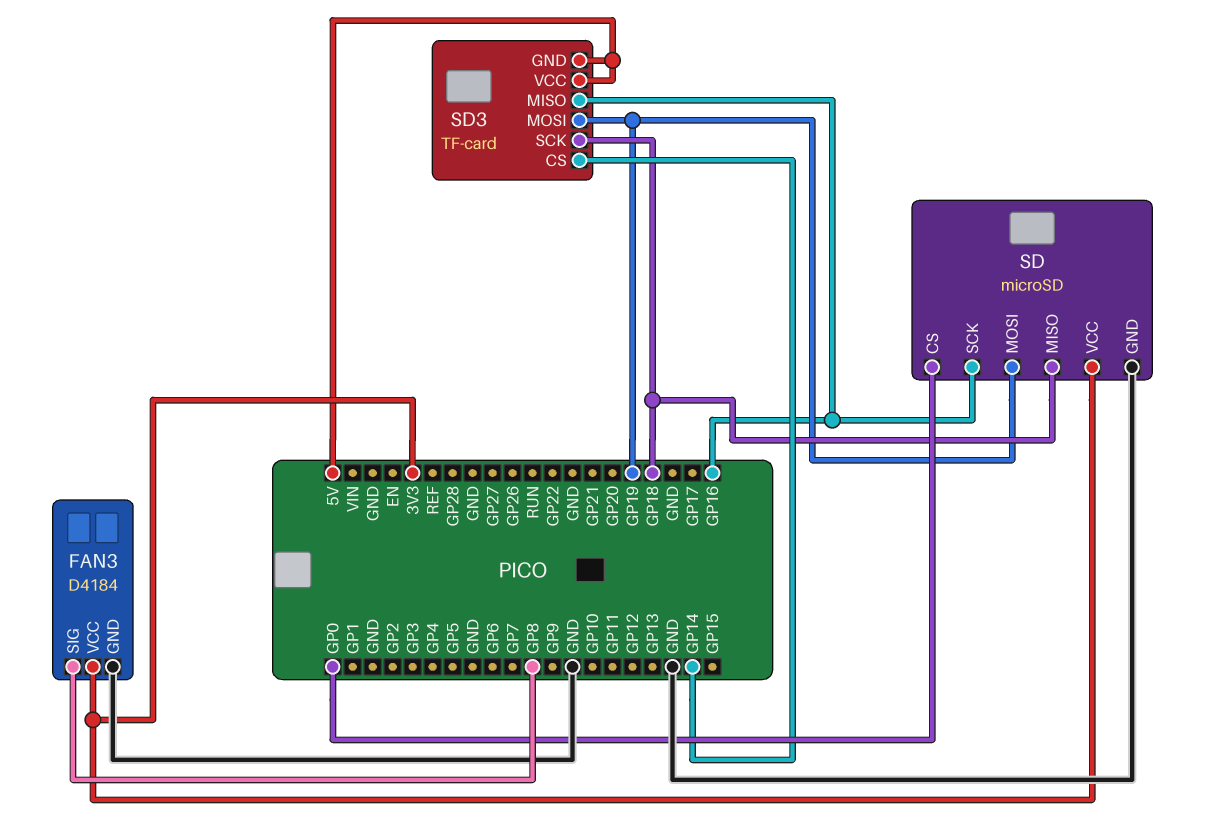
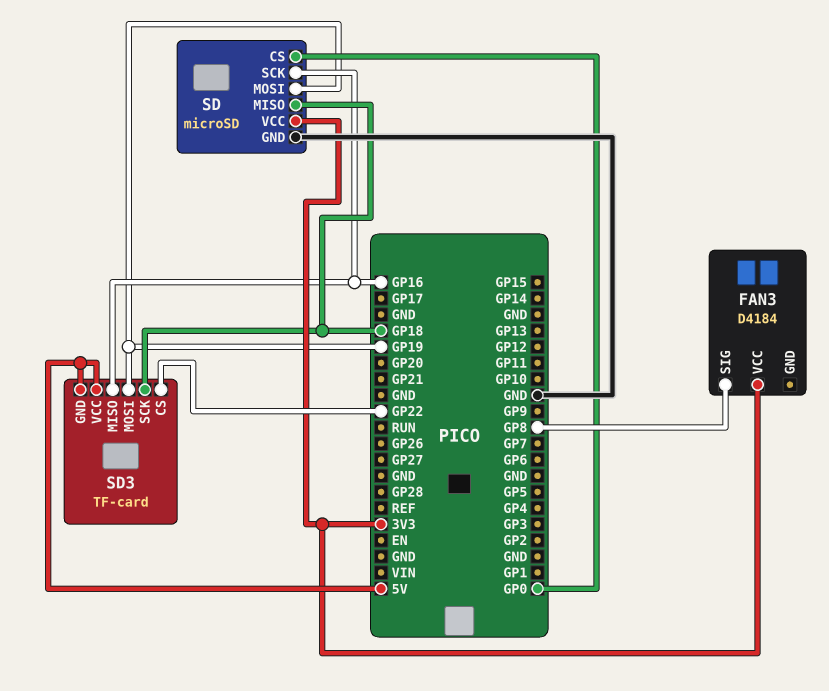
FAN3 pin GND: GND -> none
SD3 pin CS: GP14 -> GP22

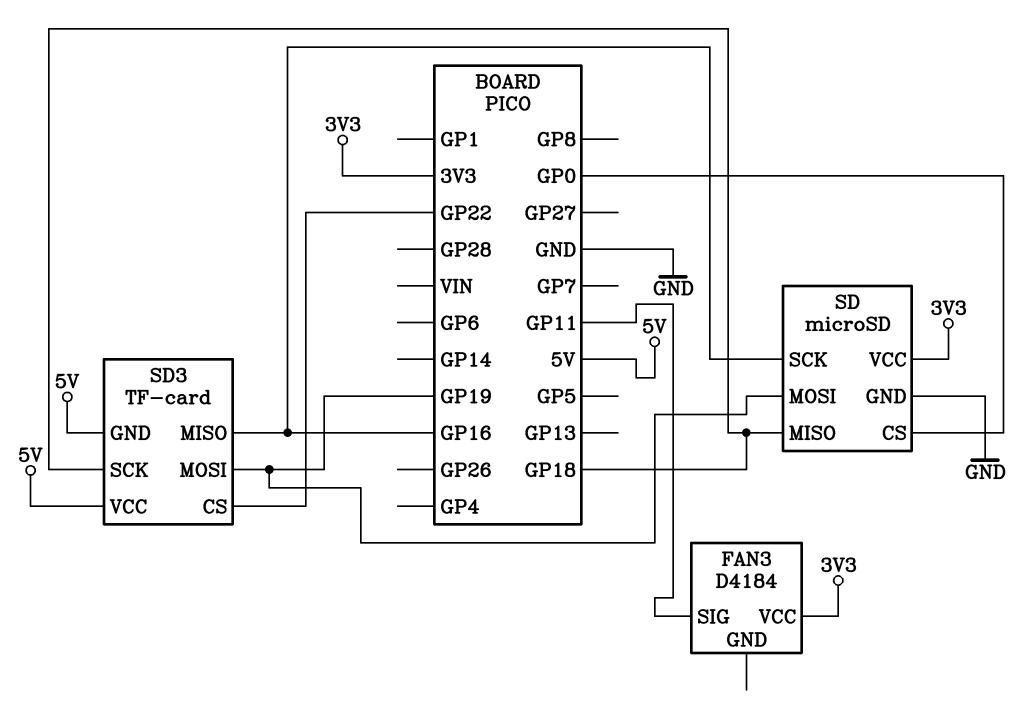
FAN3 pin SIG: GP8 -> GP11

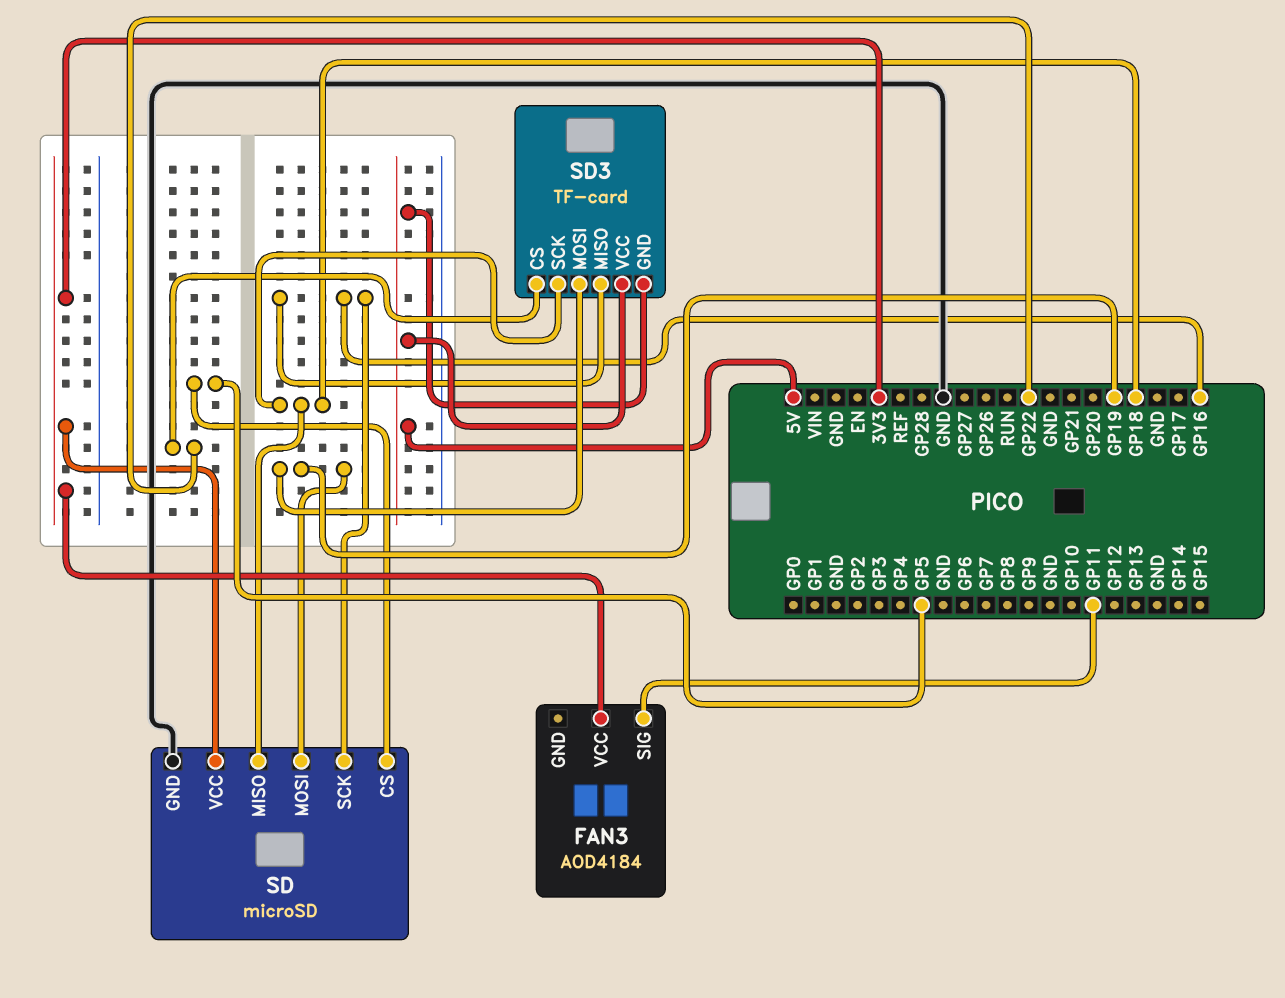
FAN3: D4184 -> AOD4184
SD pin CS: GP0 -> GP5

